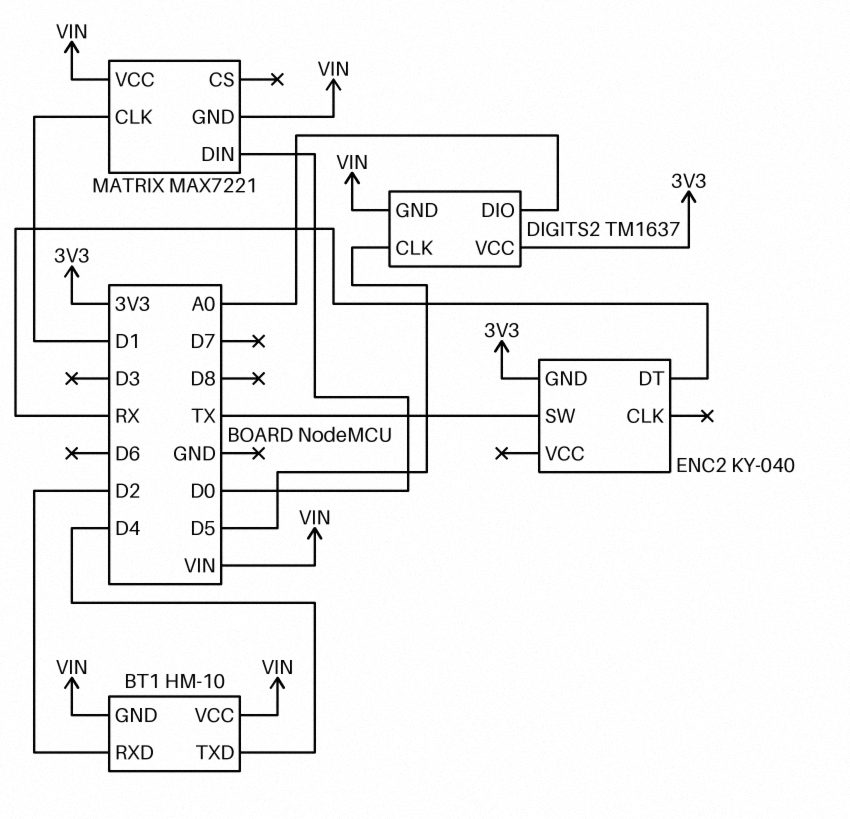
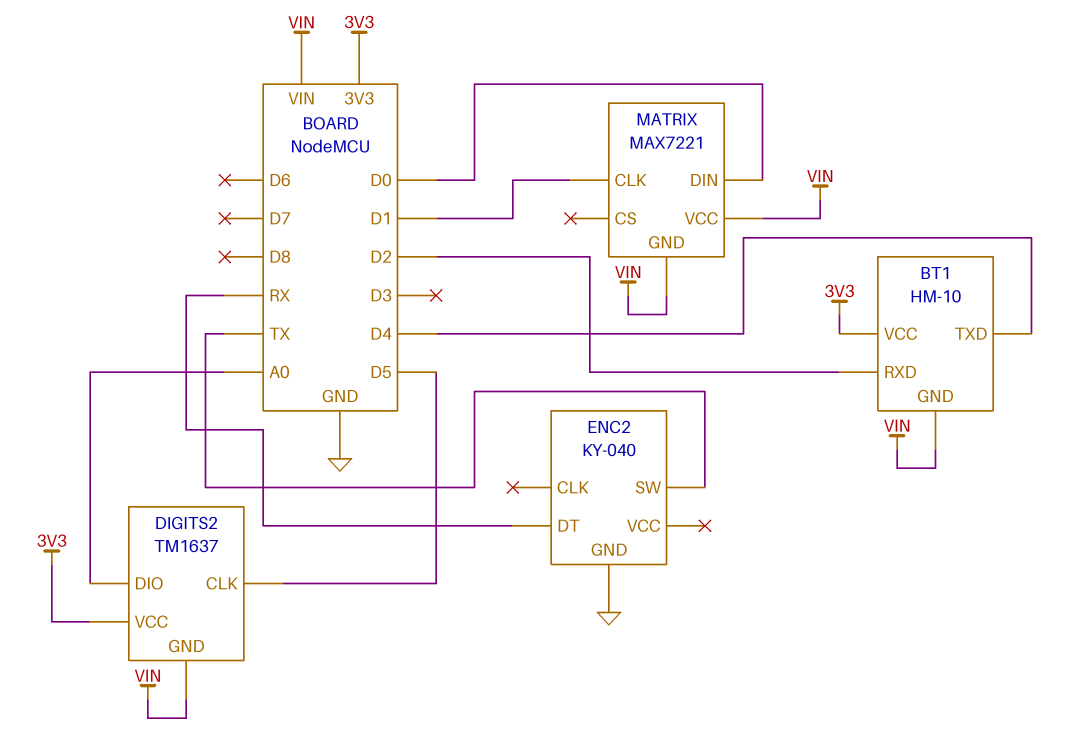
BT1 pin VCC: VIN -> 3V3
ENC2 pin GND: 3V3 -> GND

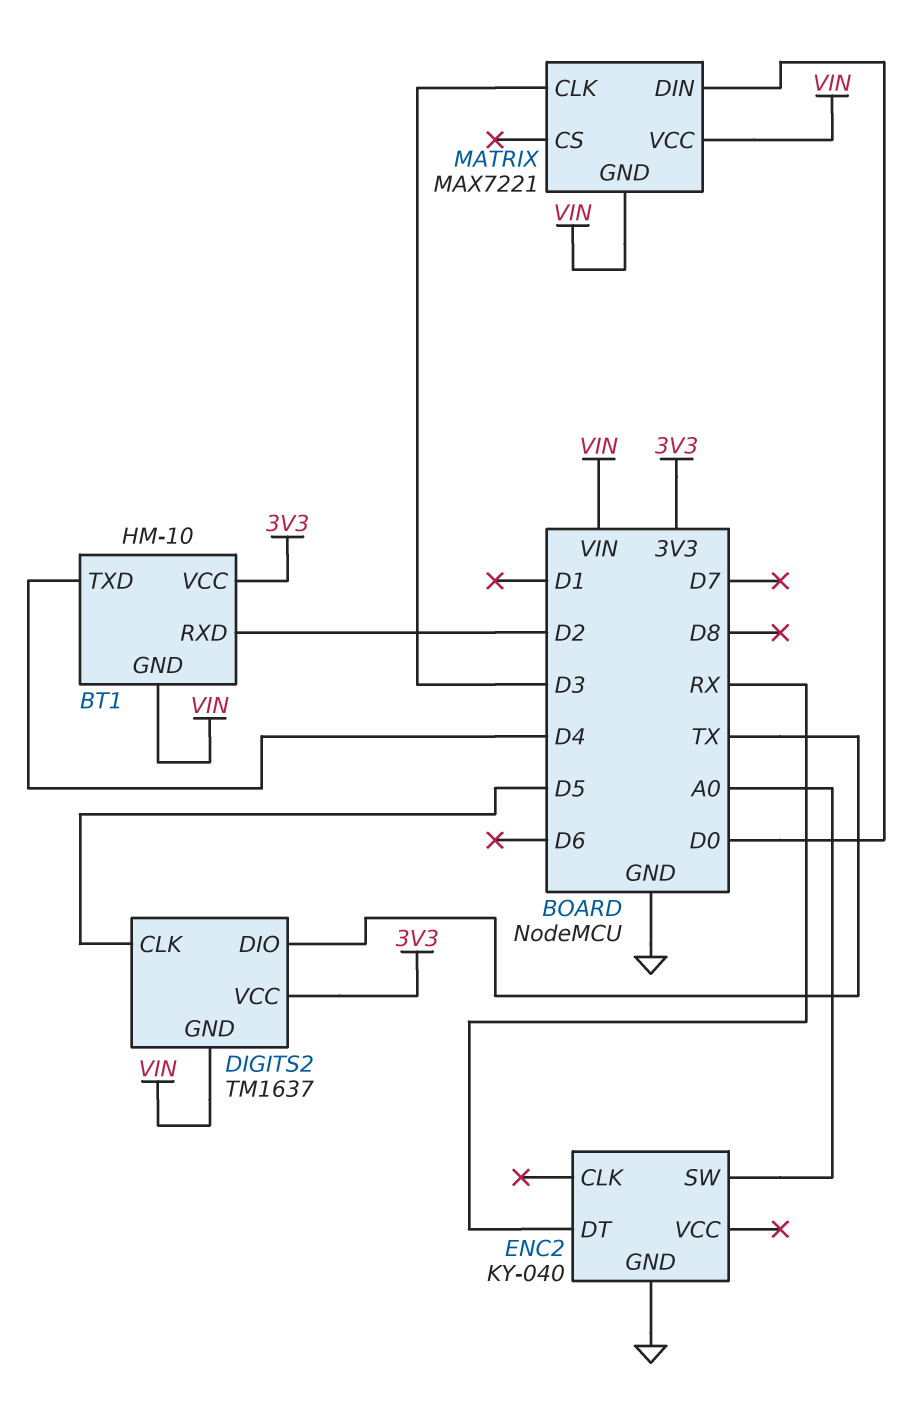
DIGITS2 pin DIO: A0 -> TX
ENC2 pin SW: TX -> A0
MATRIX pin CLK: D1 -> D3

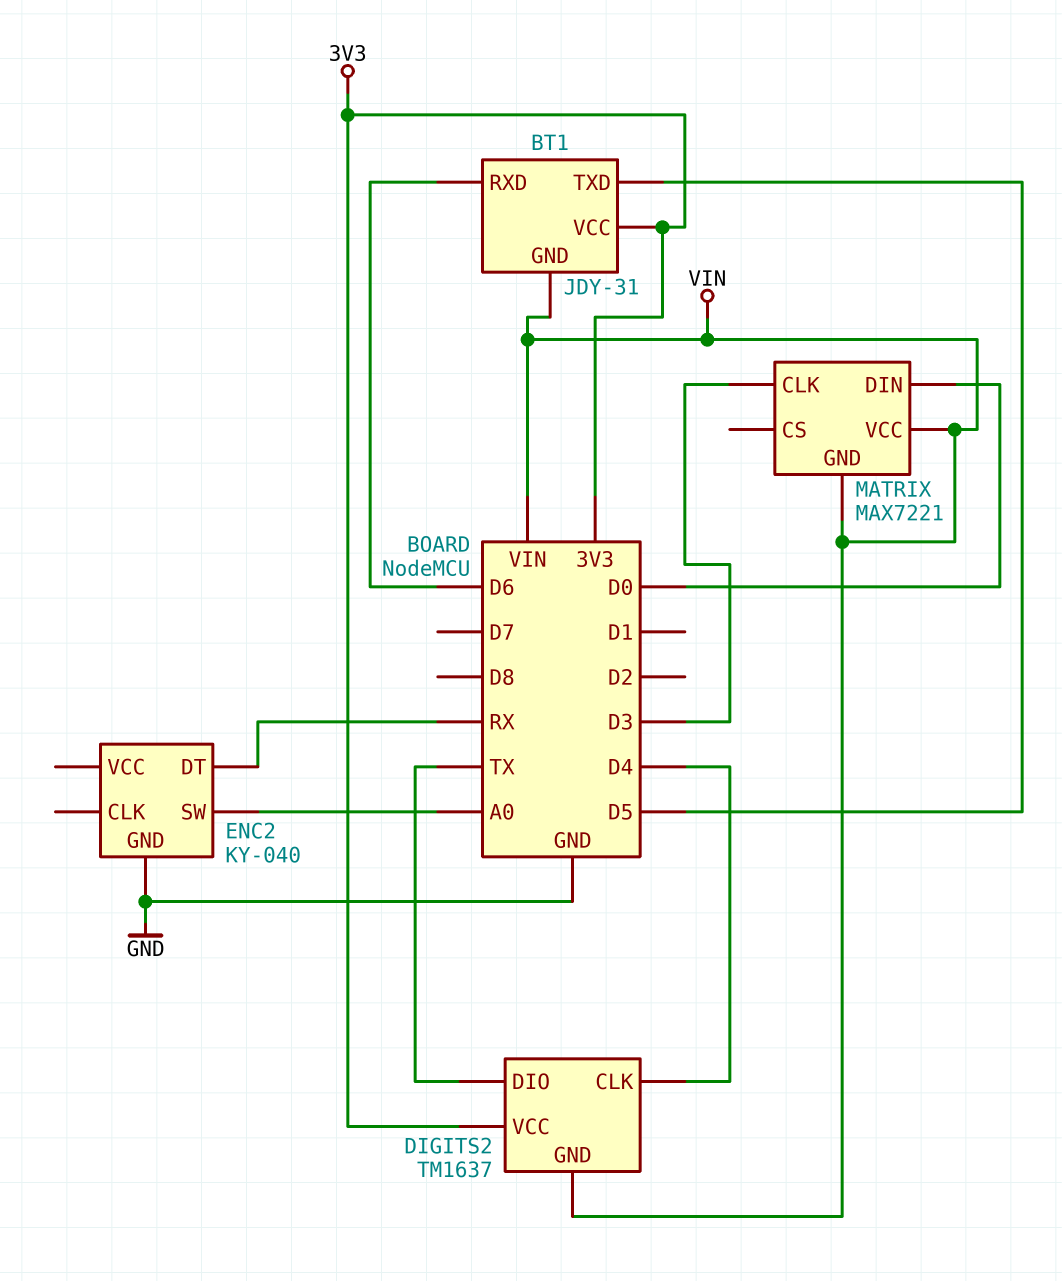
BT1: HM-10 -> JDY-31
BT1 pin RXD: D2 -> D6
BT1 pin TXD: D4 -> D5
DIGITS2 pin CLK: D5 -> D4

